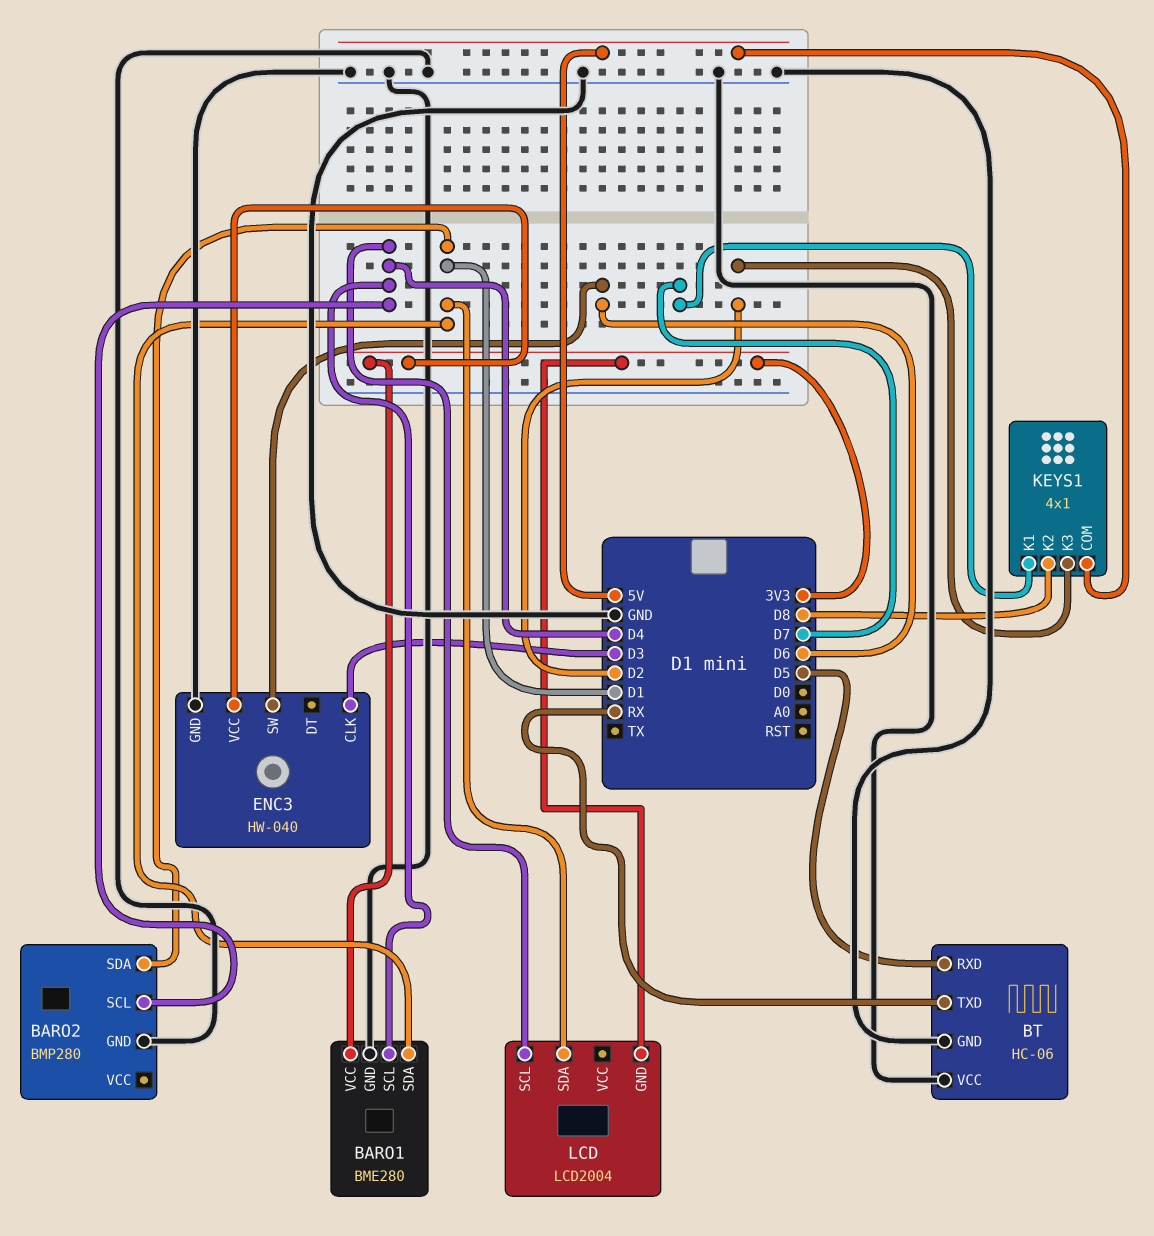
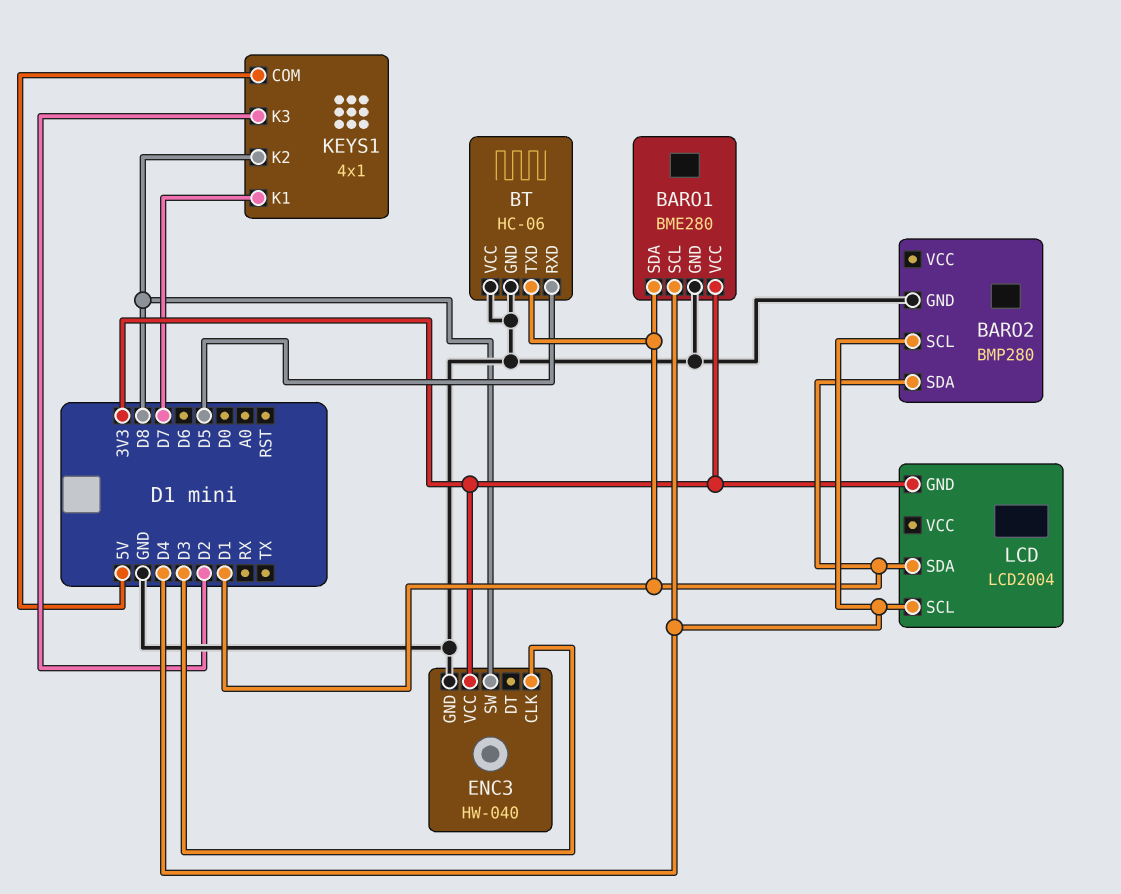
BT pin TXD: RX -> D1
ENC3 pin SW: D6 -> D8

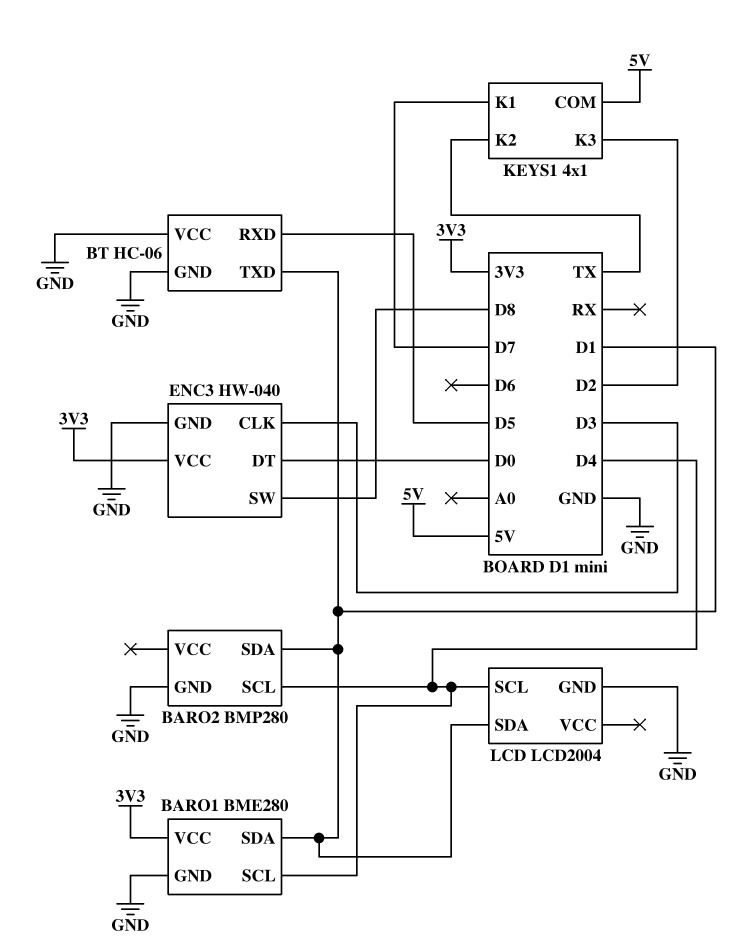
ENC3 pin DT: none -> D0
KEYS1 pin K2: D8 -> TX
LCD pin GND: 3V3 -> GND

